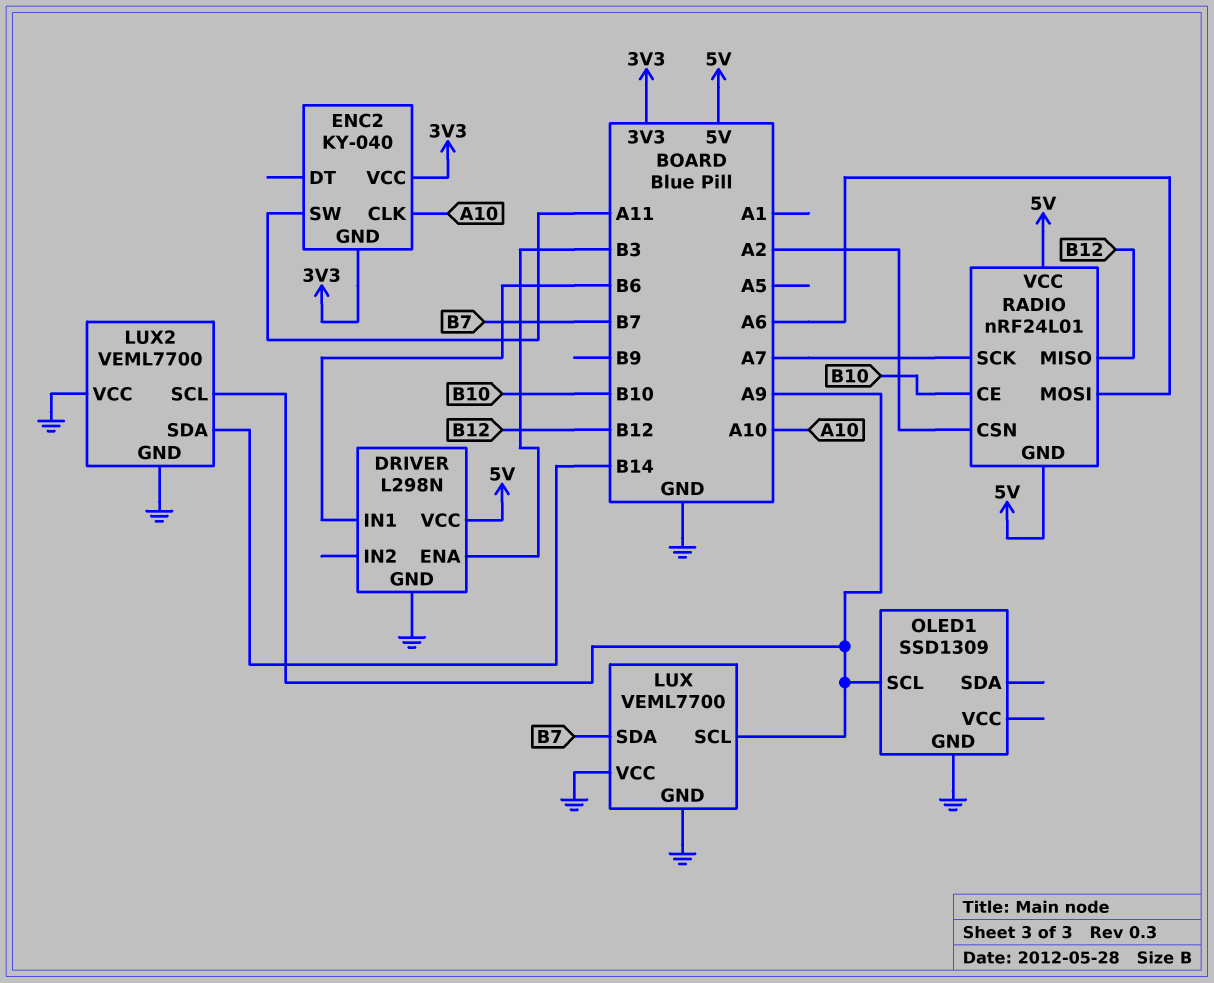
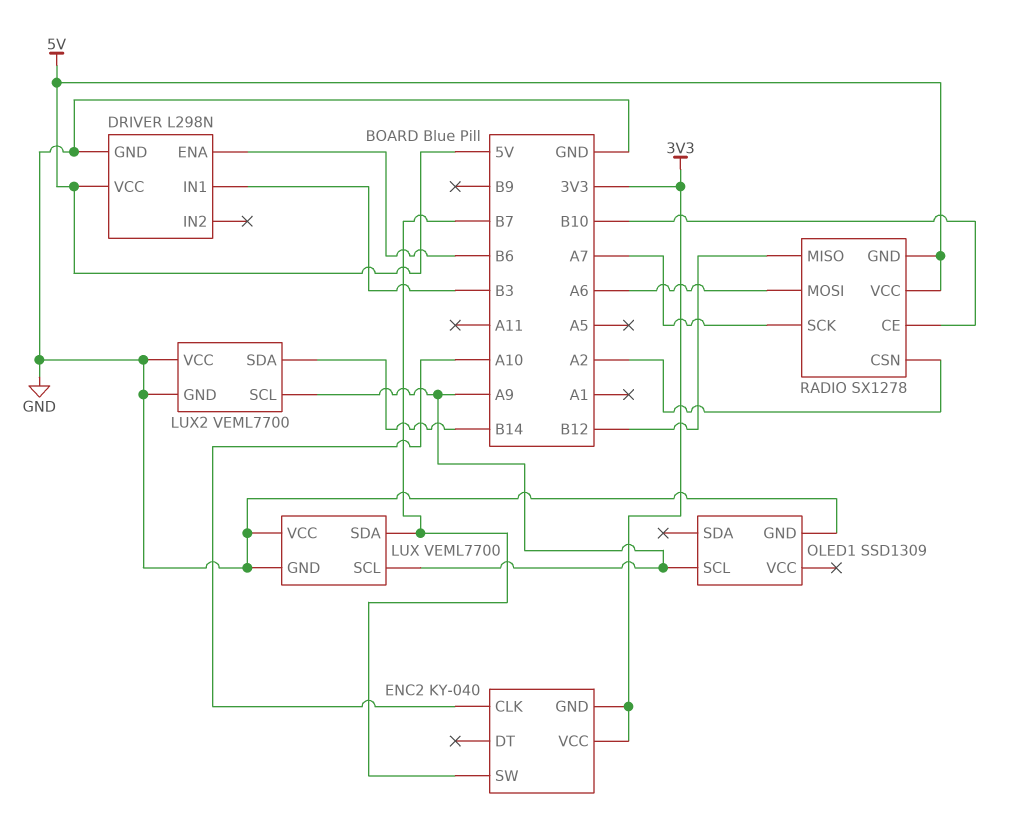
DRIVER pin ENA: B3 -> B6
DRIVER pin IN1: B6 -> B3
ENC2 pin SW: A11 -> B7
RADIO: nRF24L01 -> SX1278

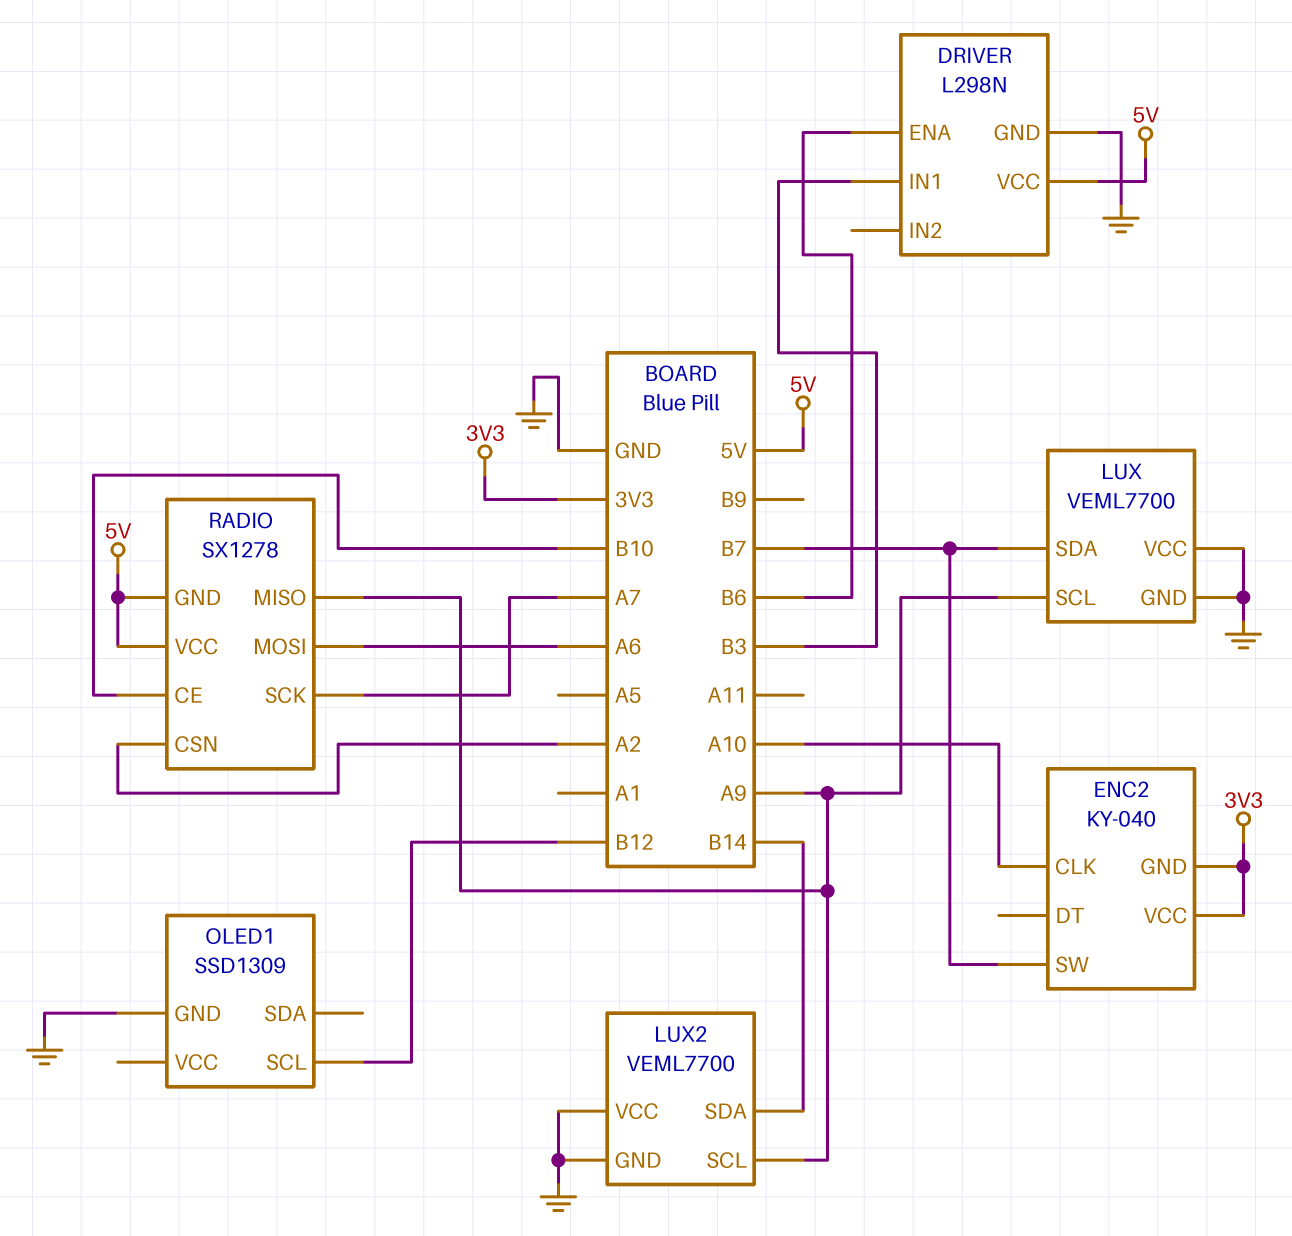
OLED1 pin SCL: A9 -> B12
RADIO pin MISO: B12 -> A9

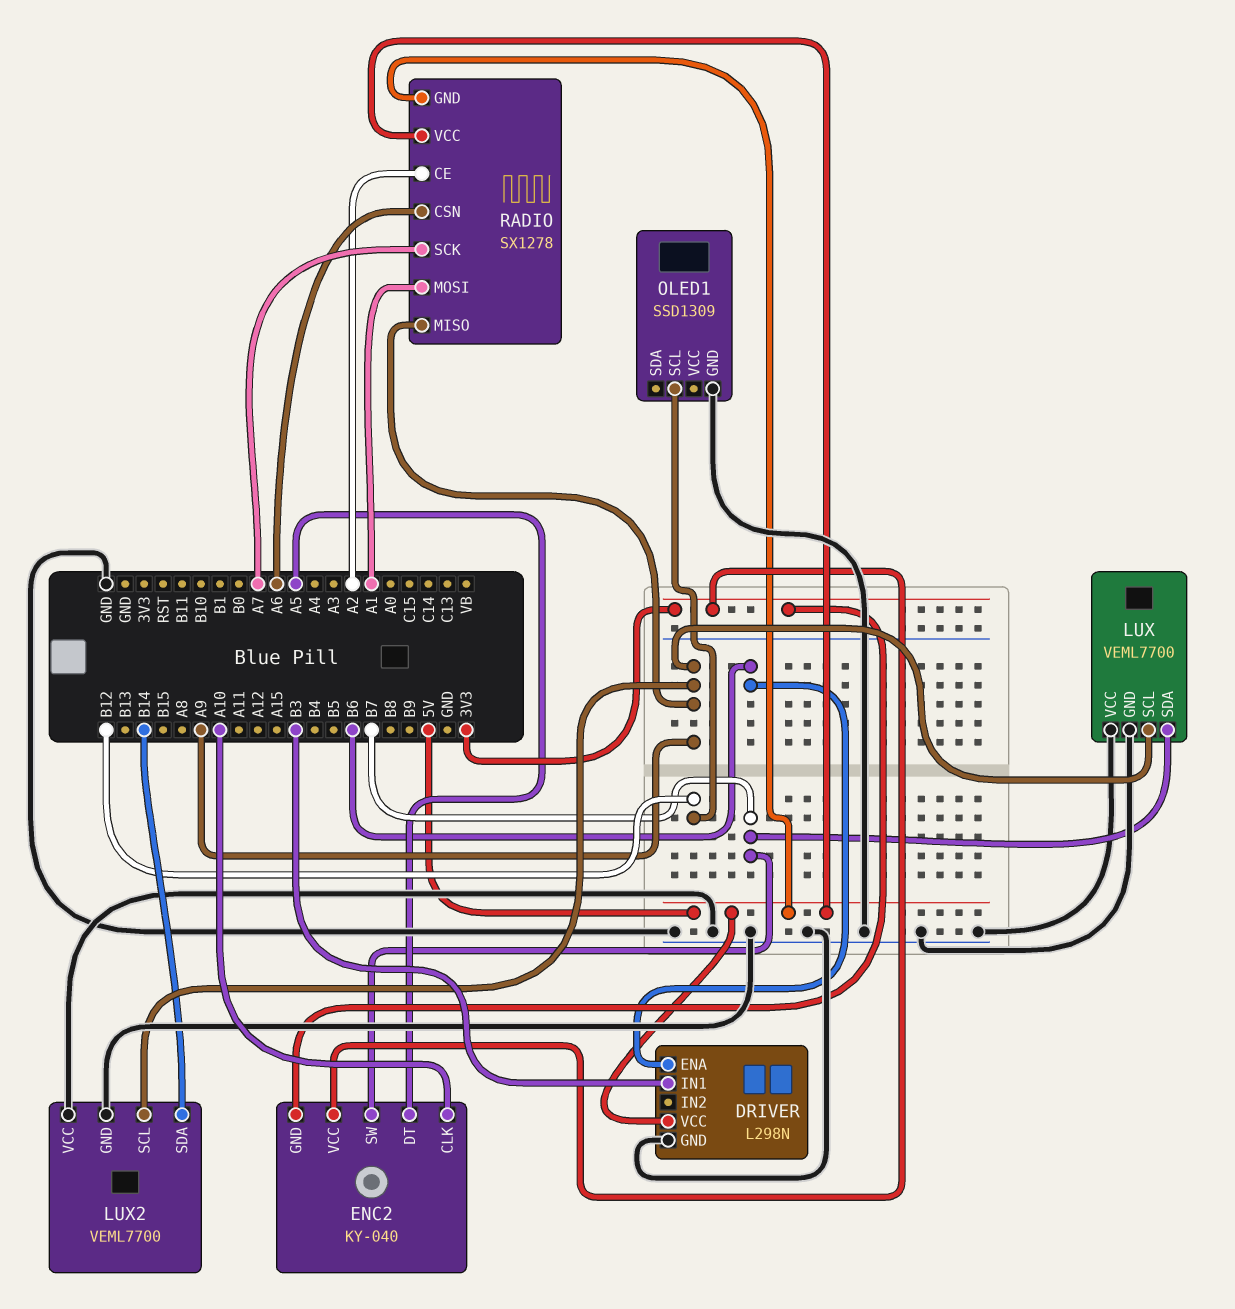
ENC2 pin DT: none -> A5
RADIO pin CE: B10 -> A2
RADIO pin CSN: A2 -> A6
RADIO pin MOSI: A6 -> A1

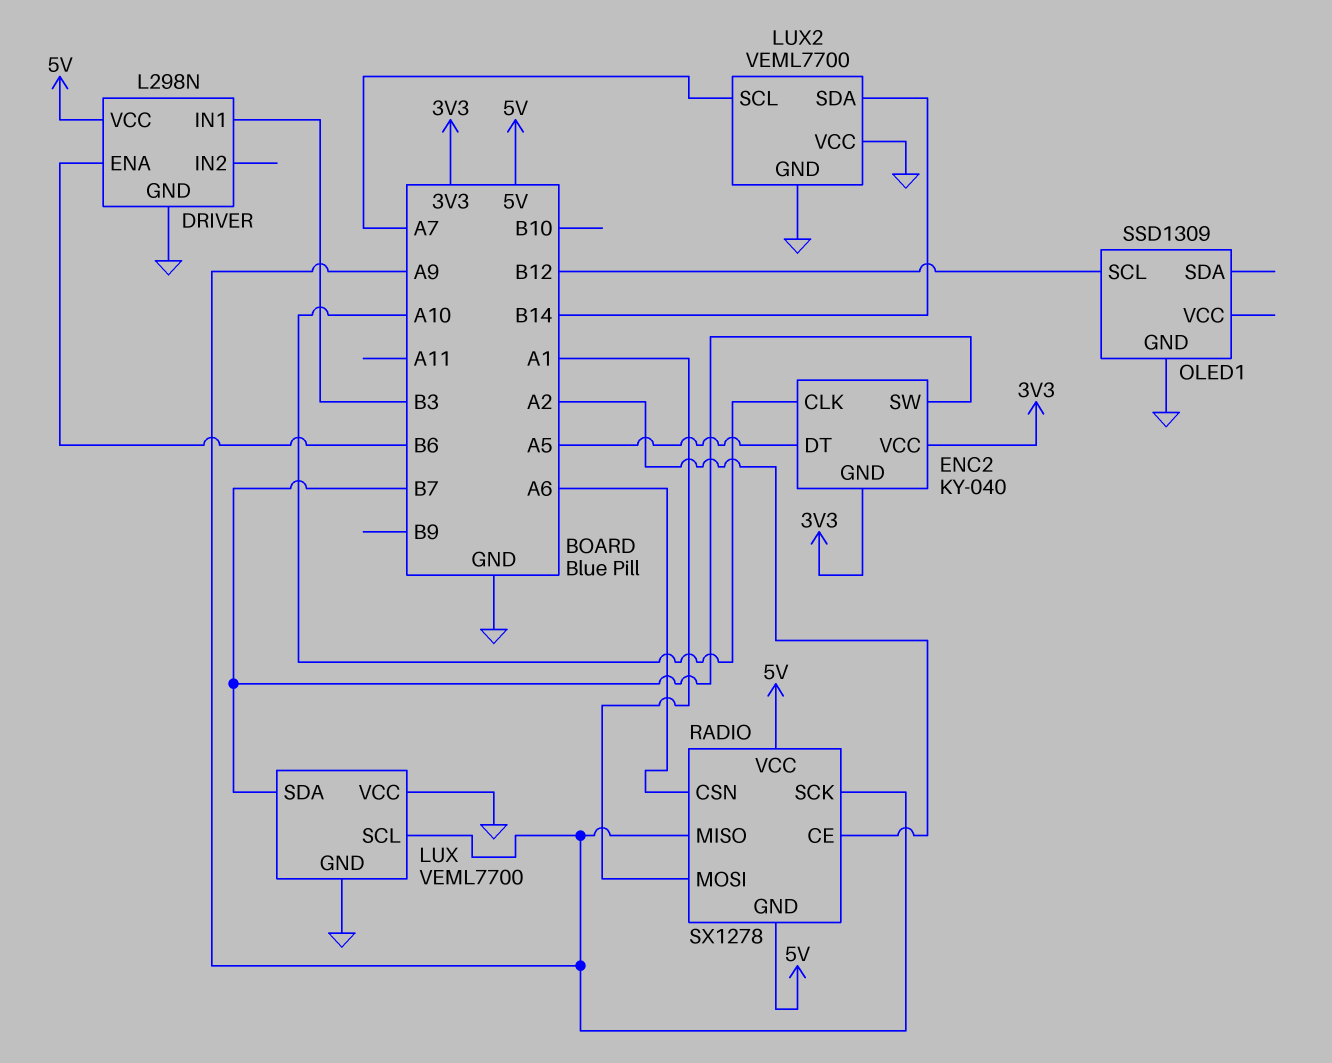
LUX2 pin SCL: A9 -> A7
RADIO pin SCK: A7 -> A9

